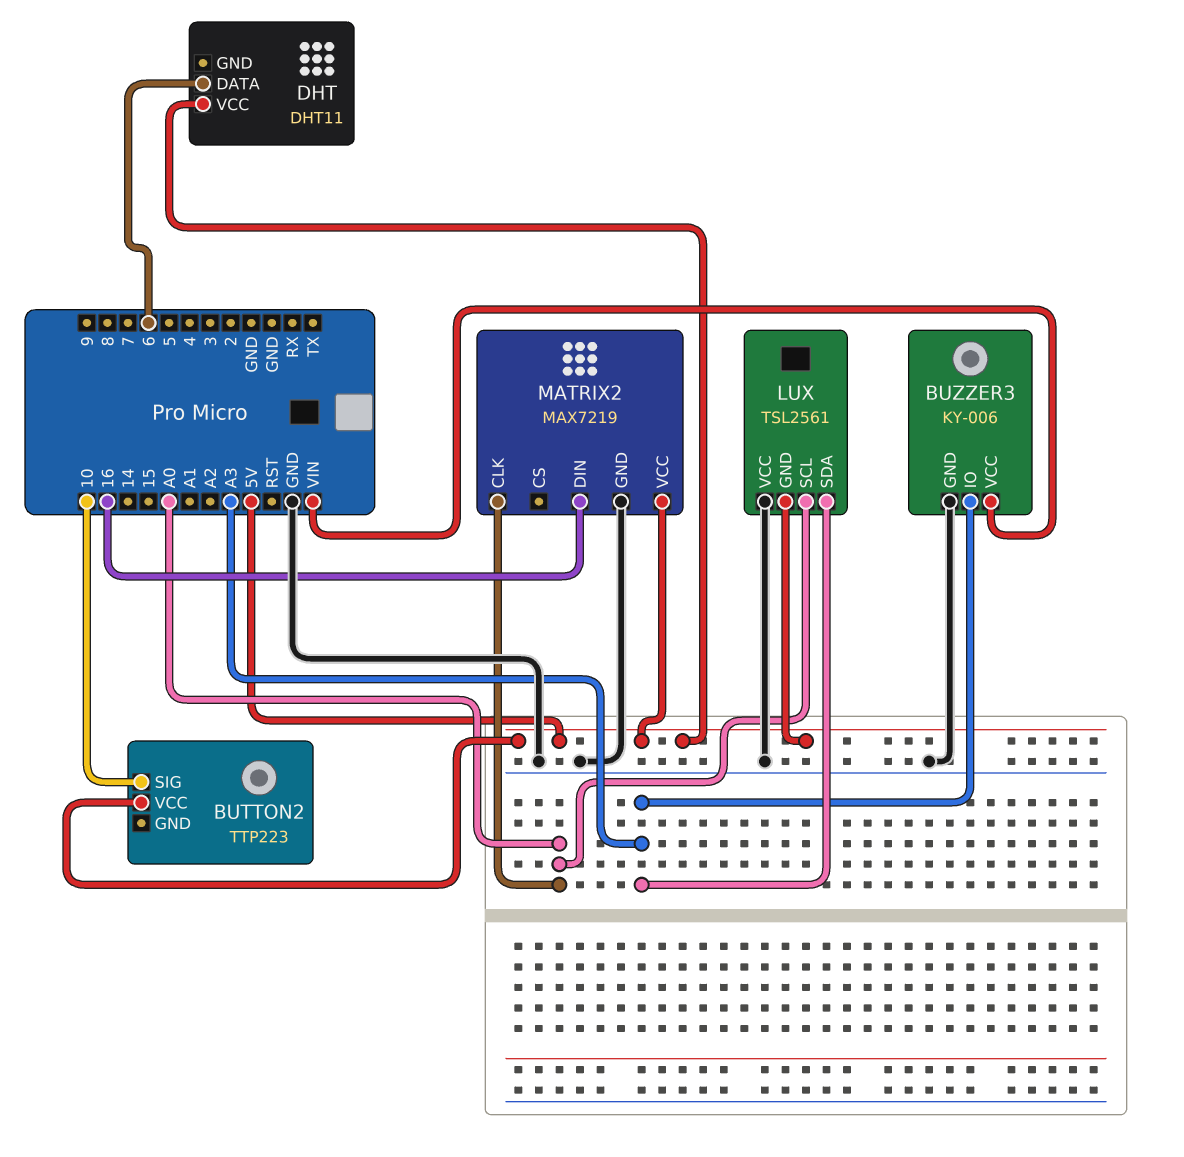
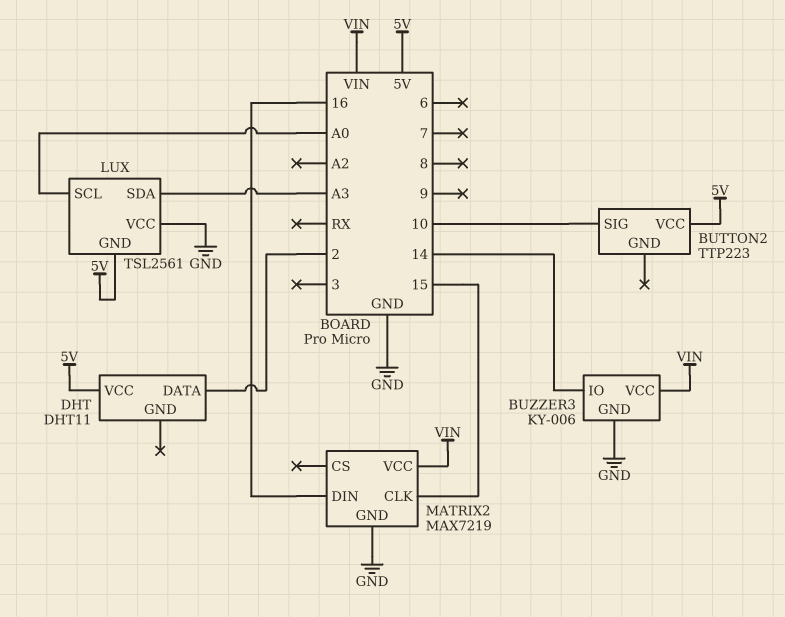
BUZZER3 pin IO: A3 -> 14
DHT pin DATA: 6 -> 2
MATRIX2 pin CLK: A0 -> 15
MATRIX2 pin VCC: 5V -> VIN

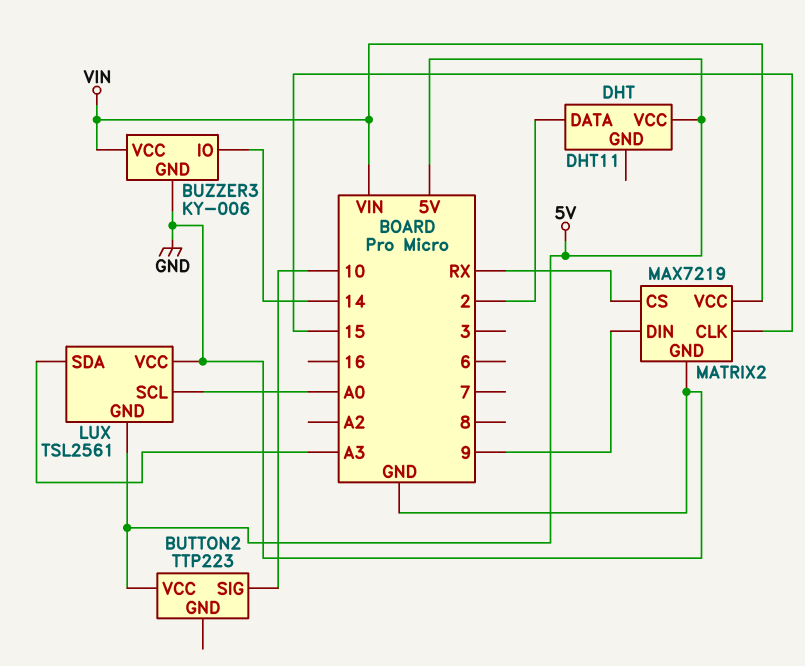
MATRIX2 pin CS: none -> RX
MATRIX2 pin DIN: 16 -> 9

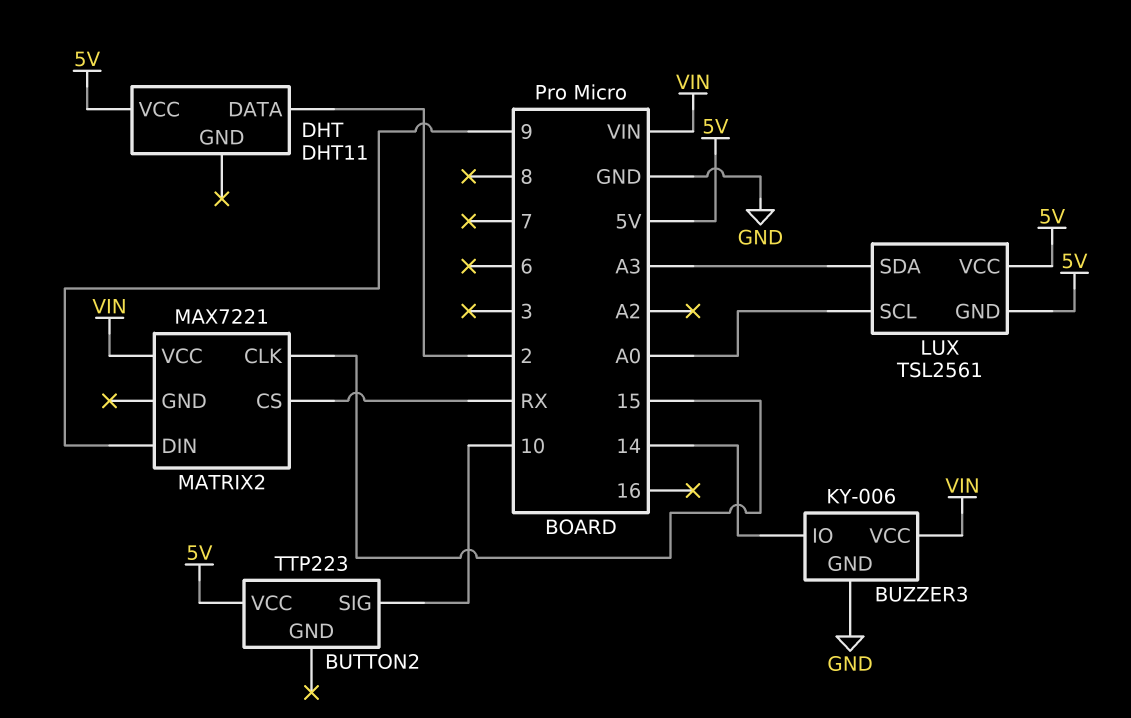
LUX pin VCC: GND -> 5V
MATRIX2: MAX7219 -> MAX7221
MATRIX2 pin GND: GND -> none

